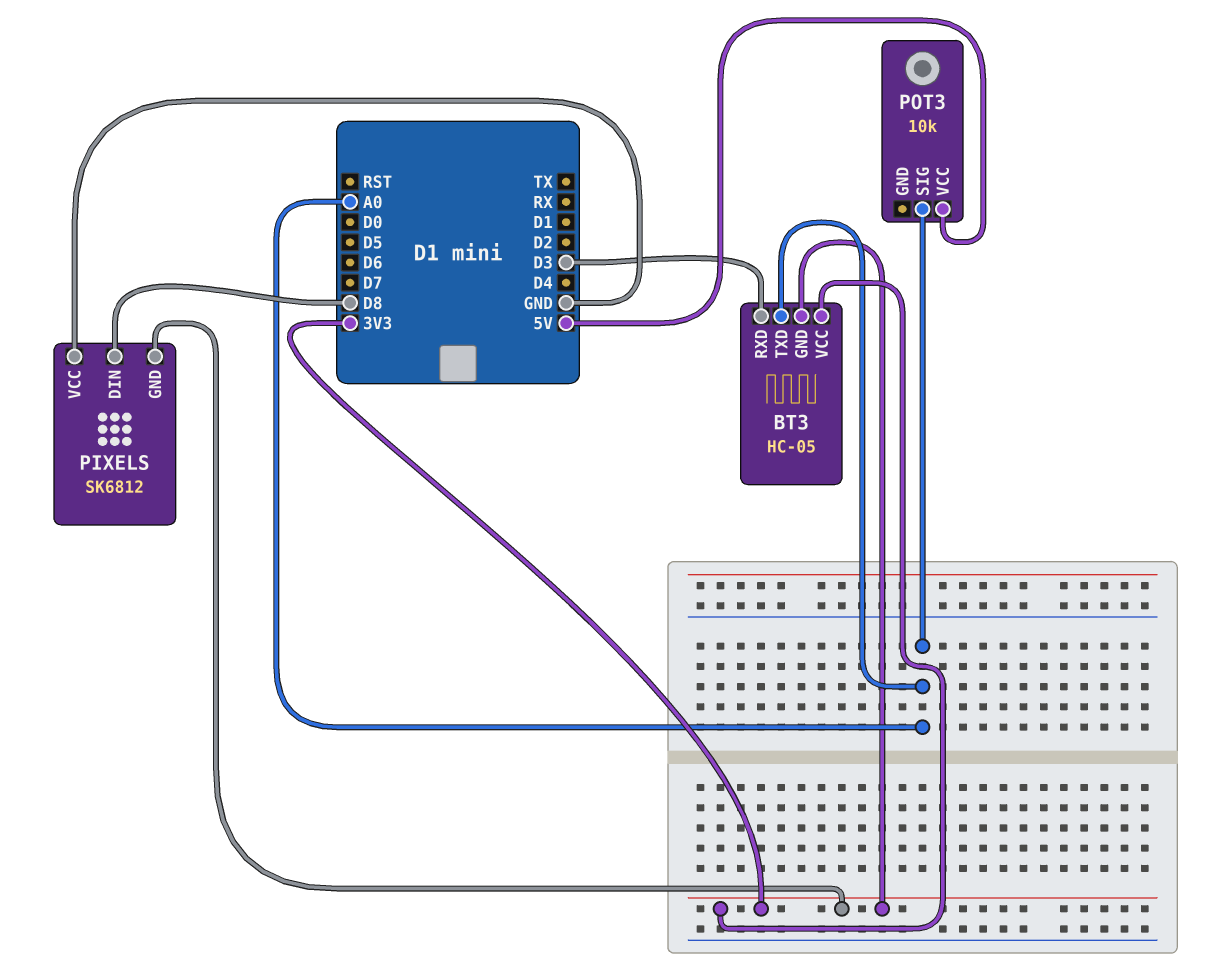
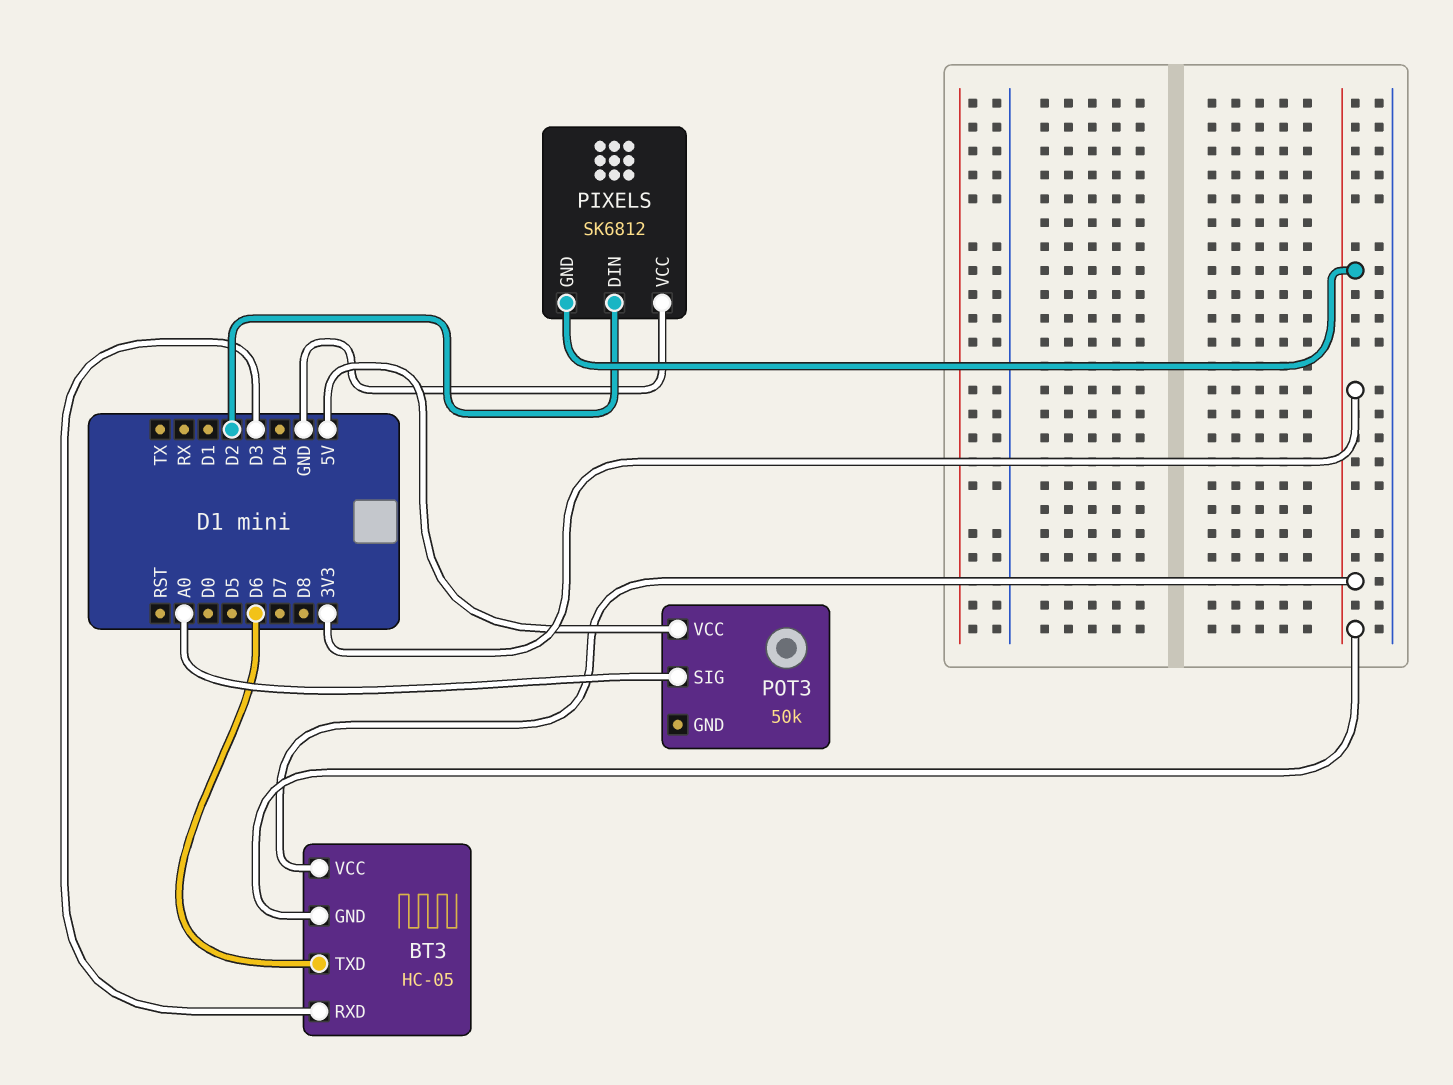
BT3 pin TXD: A0 -> D6
PIXELS pin DIN: D8 -> D2
POT3: 10k -> 50k

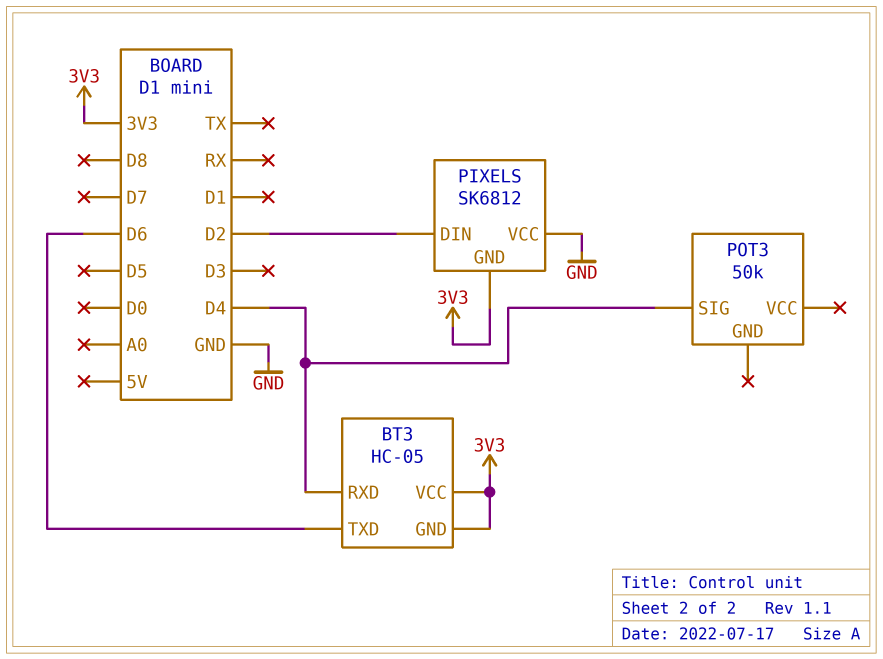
BT3 pin RXD: D3 -> D4
POT3 pin SIG: A0 -> D4
POT3 pin VCC: 5V -> none

